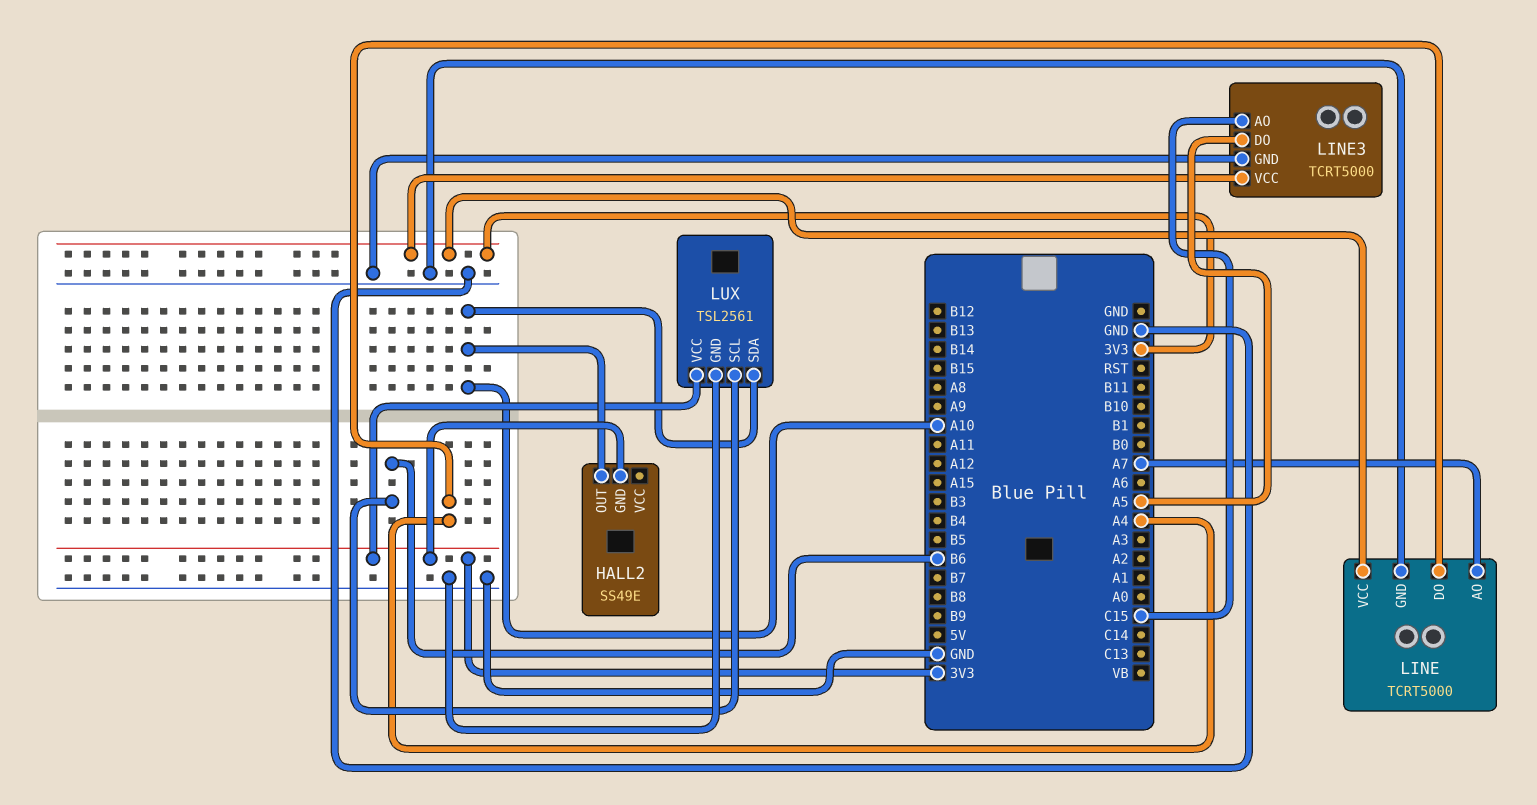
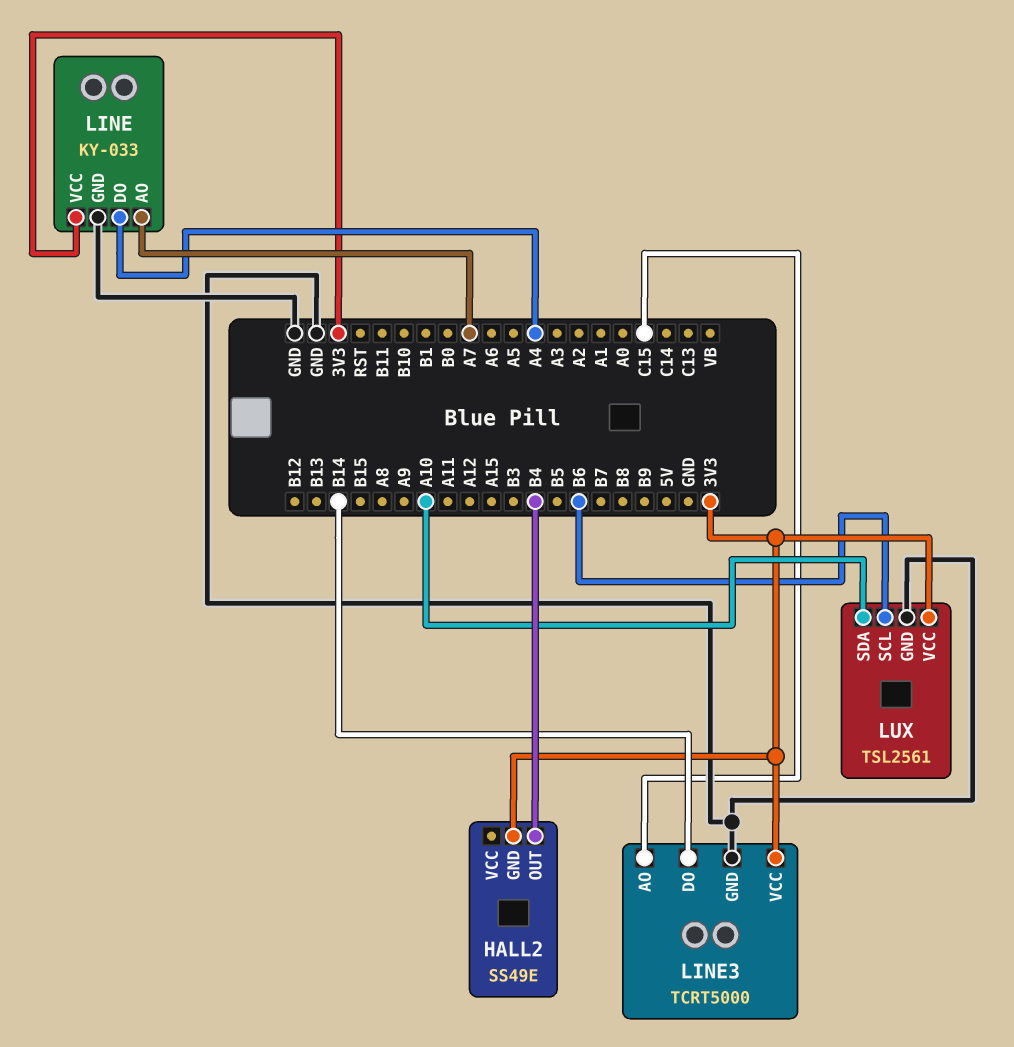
HALL2 pin OUT: A10 -> B4
LINE: TCRT5000 -> KY-033
LINE3 pin DO: A5 -> B14

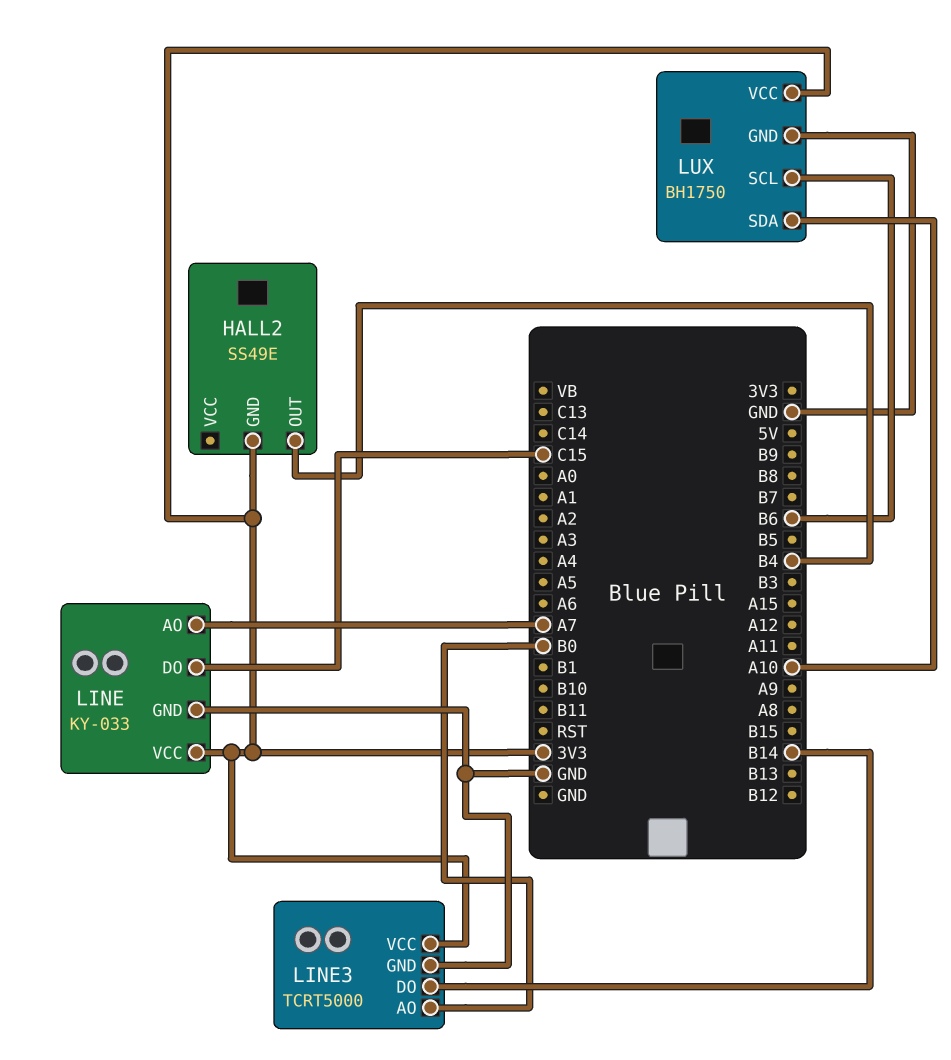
LINE pin DO: A4 -> C15
LINE3 pin AO: C15 -> B0
LUX: TSL2561 -> BH1750

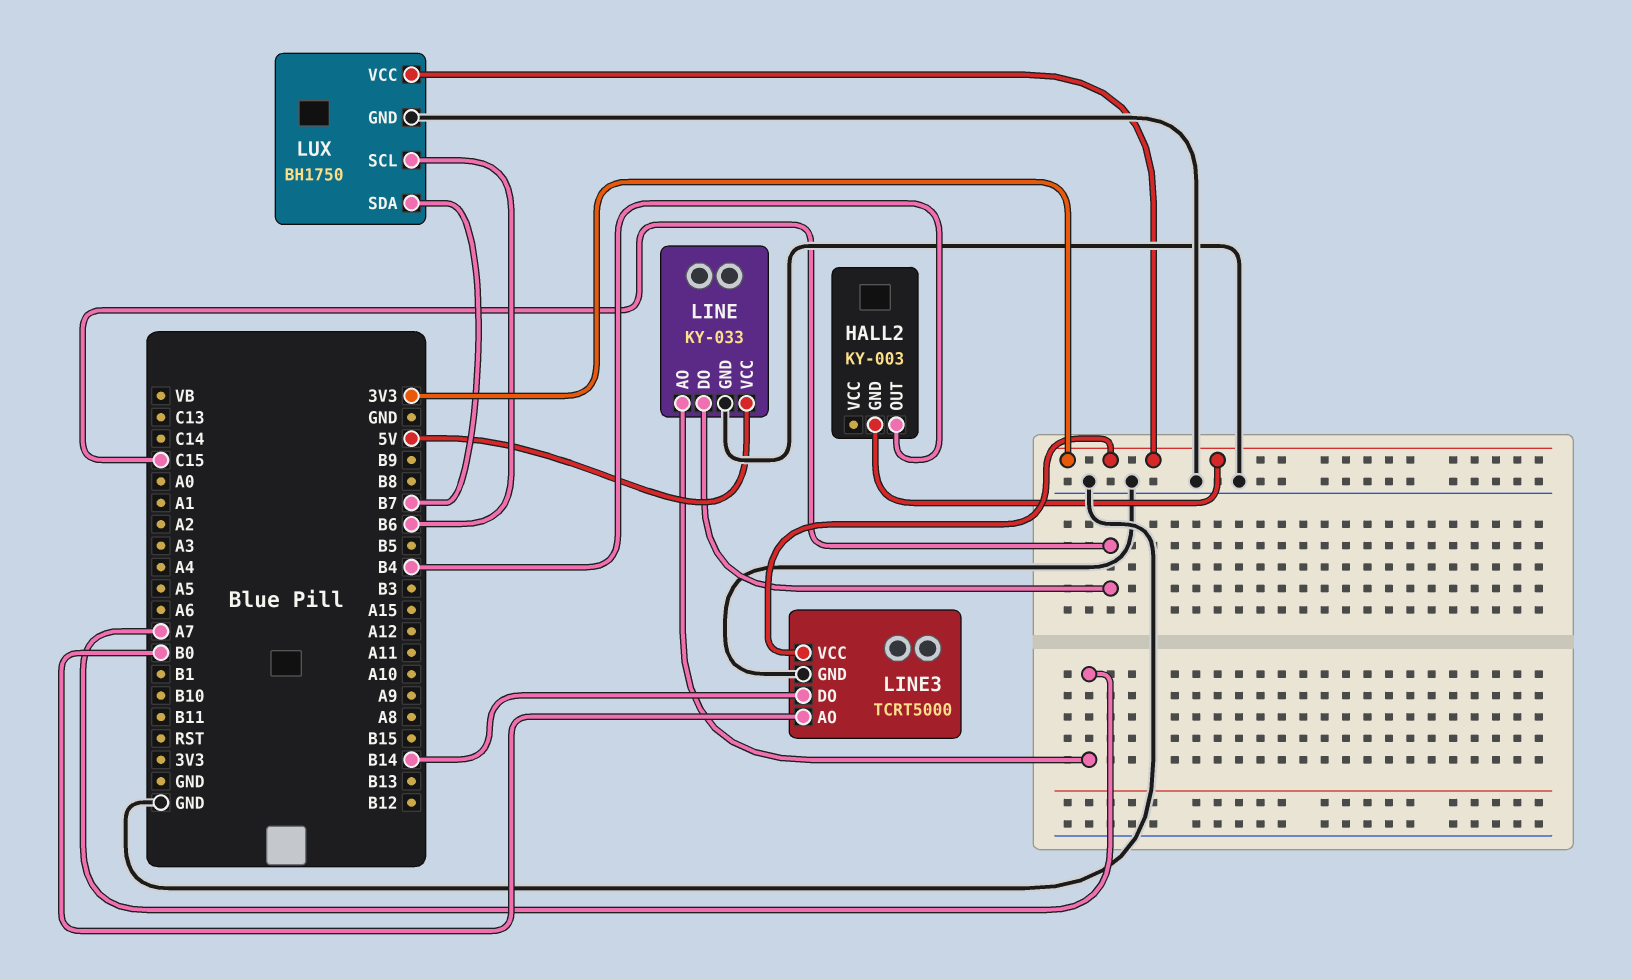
HALL2: SS49E -> KY-003
LINE pin VCC: 3V3 -> 5V
LUX pin SDA: A10 -> B7

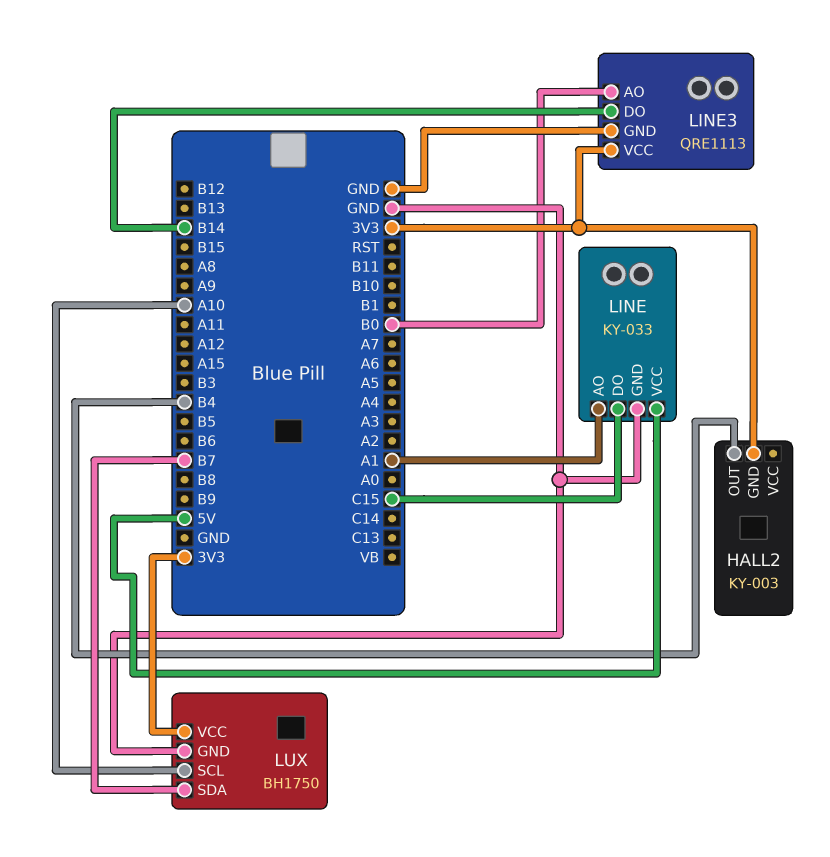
LINE pin AO: A7 -> A1
LINE3: TCRT5000 -> QRE1113
LUX pin SCL: B6 -> A10

